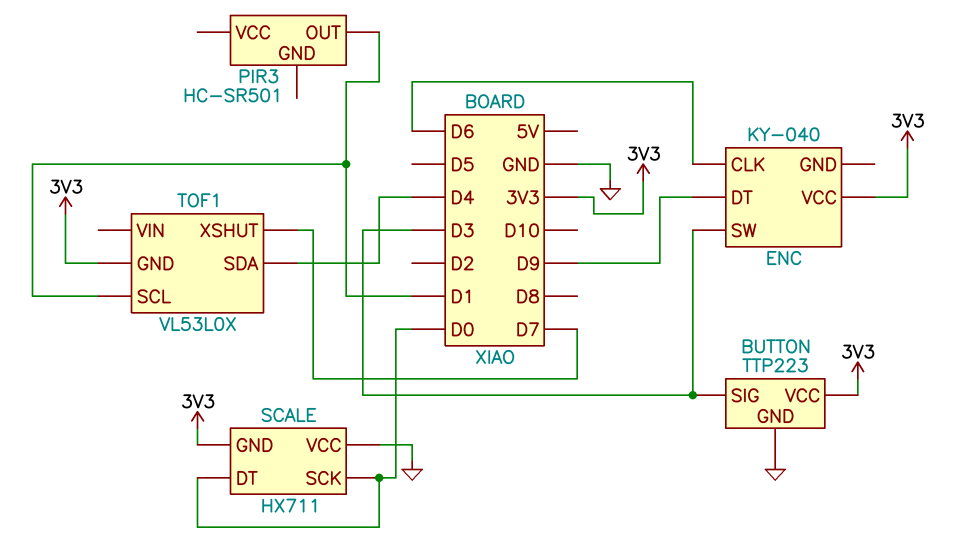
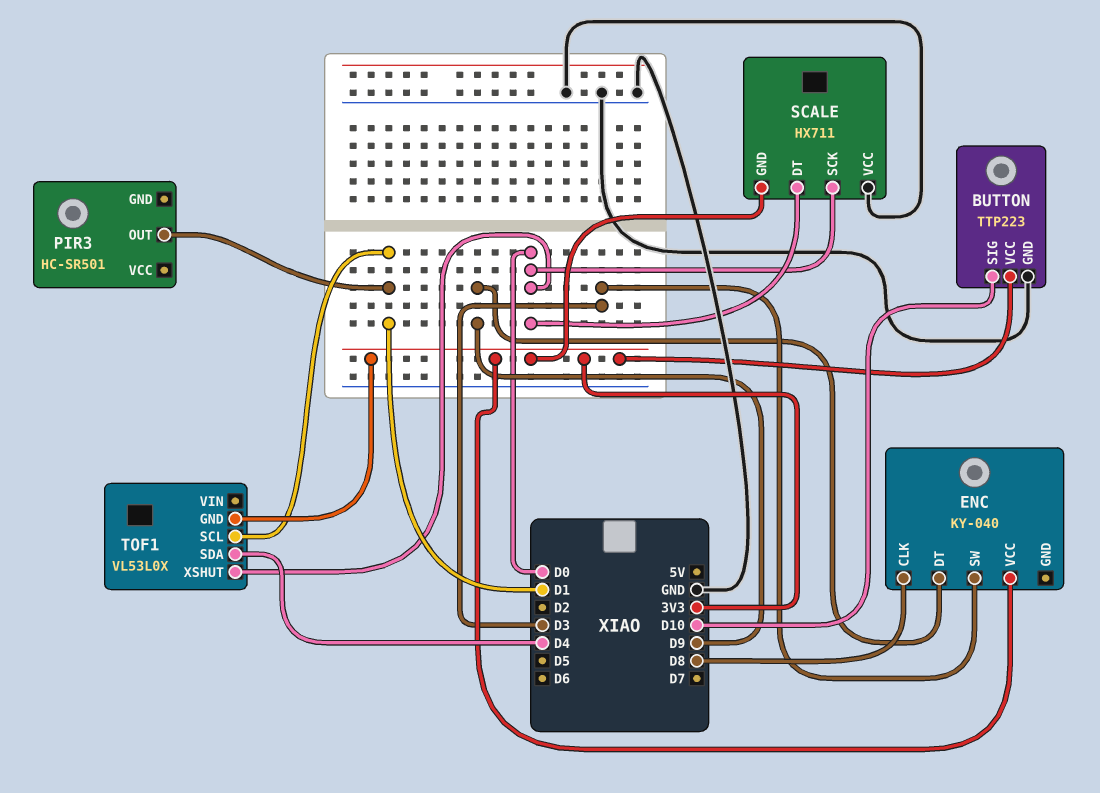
BUTTON pin SIG: D3 -> D10
ENC pin CLK: D6 -> D8
TOF1 pin XSHUT: D7 -> D0

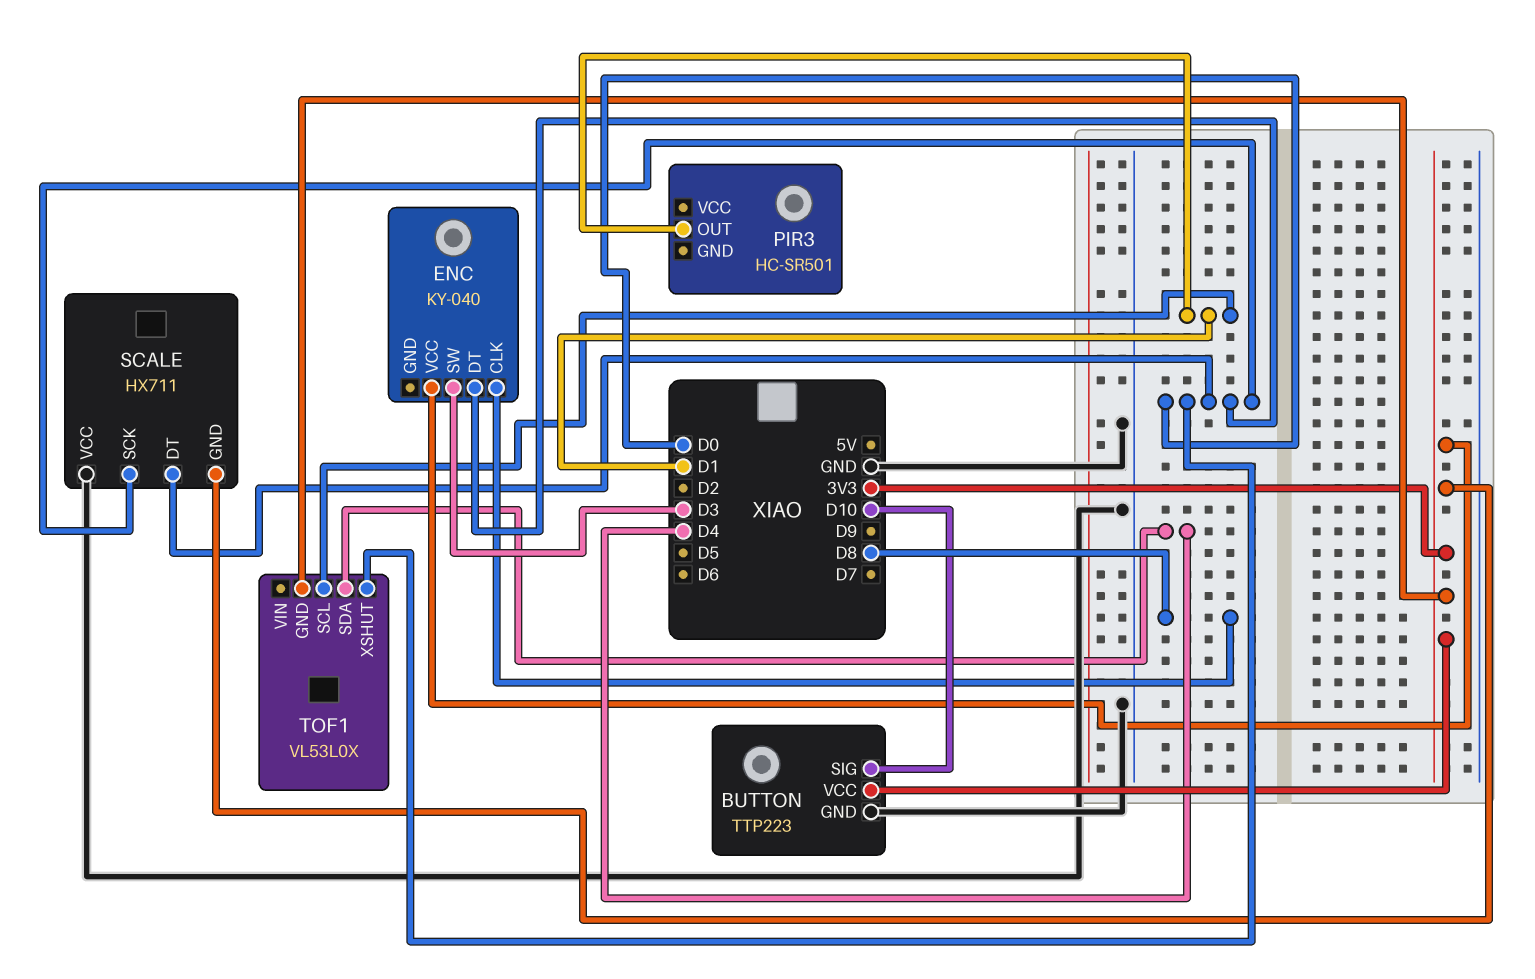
ENC pin DT: D9 -> D0

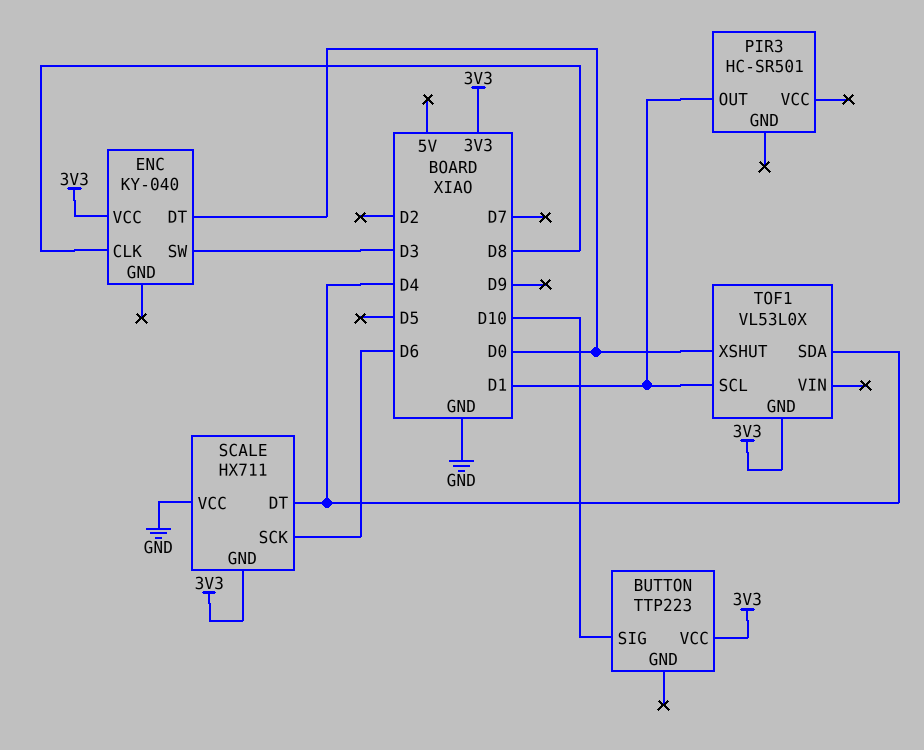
BUTTON pin GND: GND -> none
SCALE pin DT: D0 -> D4
SCALE pin SCK: D0 -> D6

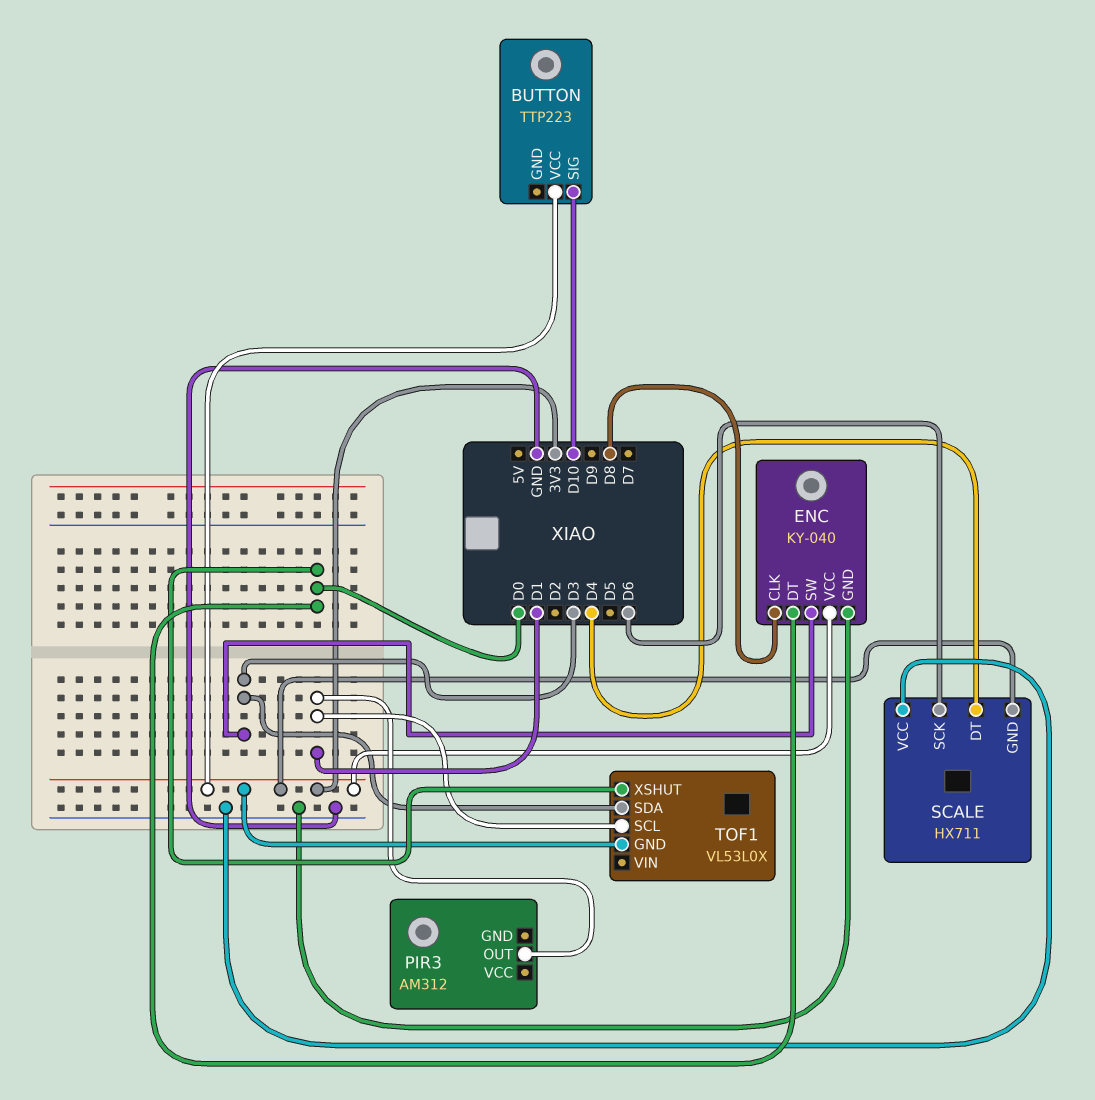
ENC pin GND: none -> GND
PIR3: HC-SR501 -> AM312
TOF1 pin SDA: D4 -> D3

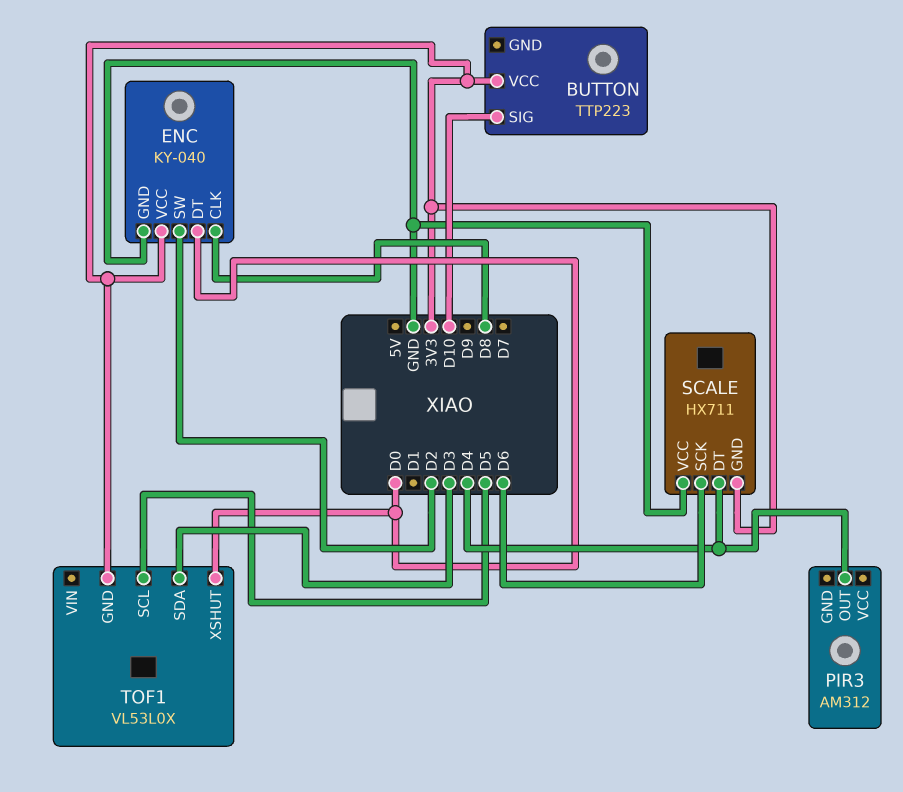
ENC pin SW: D3 -> D2
PIR3 pin OUT: D1 -> D4
TOF1 pin SCL: D1 -> D5

